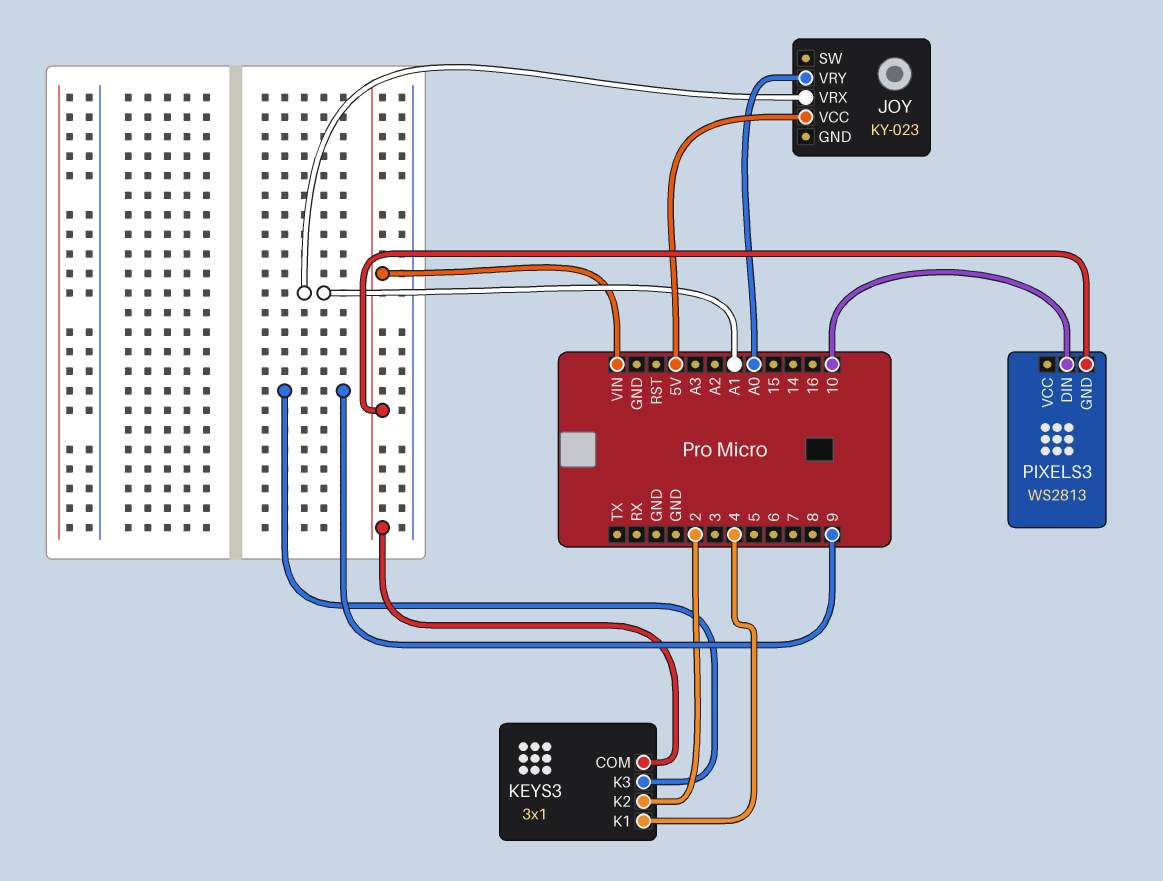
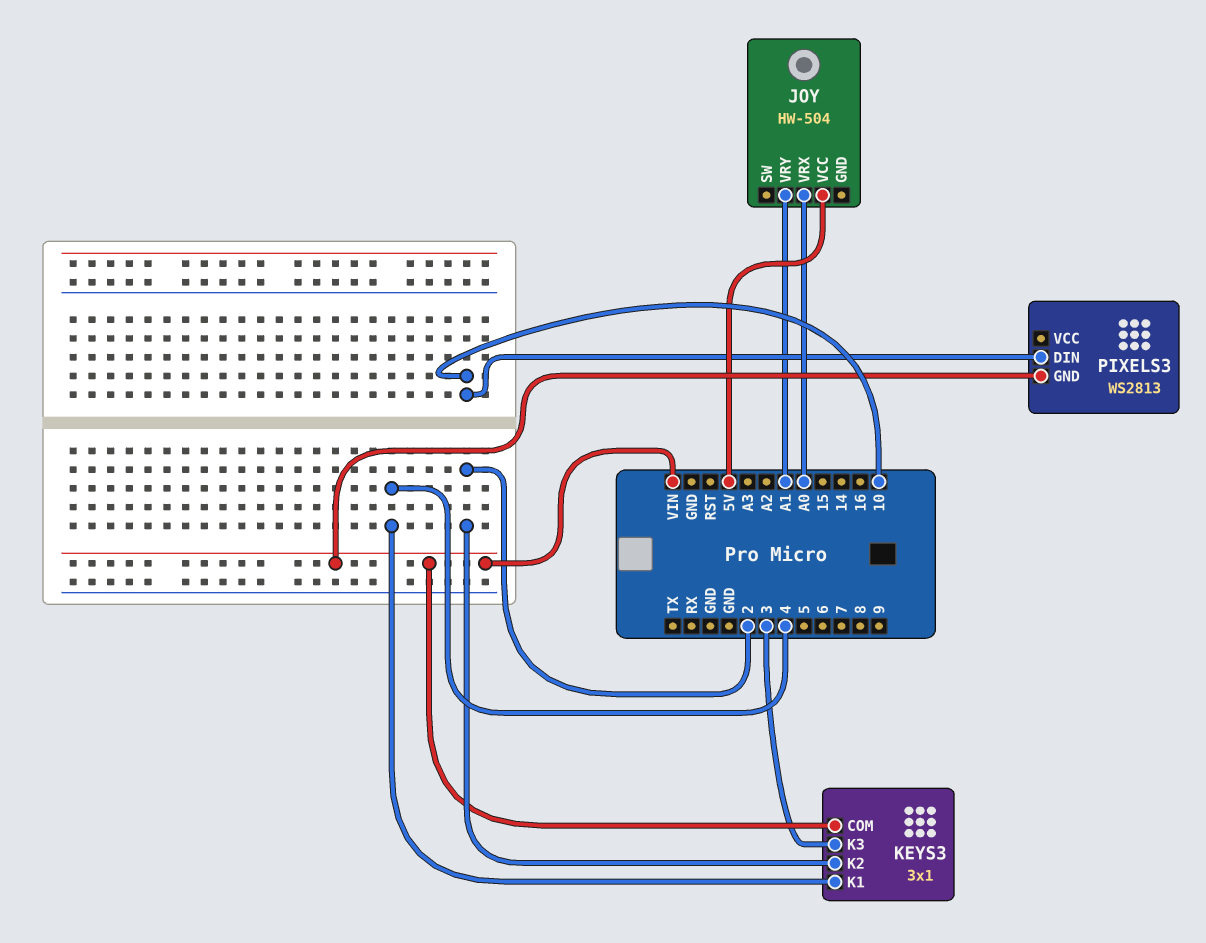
JOY: KY-023 -> HW-504
JOY pin VRX: A1 -> A0
JOY pin VRY: A0 -> A1
KEYS3 pin K3: 9 -> 3

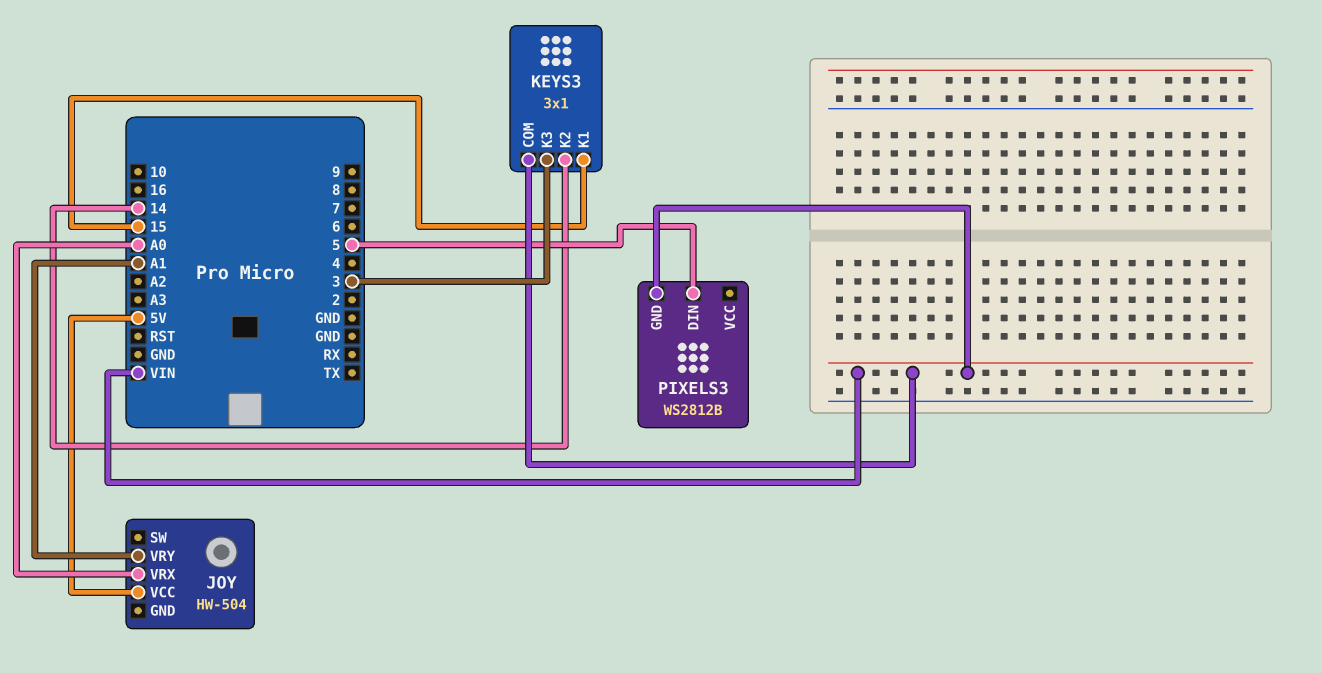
KEYS3 pin K1: 4 -> 15
KEYS3 pin K2: 2 -> 14
PIXELS3: WS2813 -> WS2812B
PIXELS3 pin DIN: 10 -> 5

